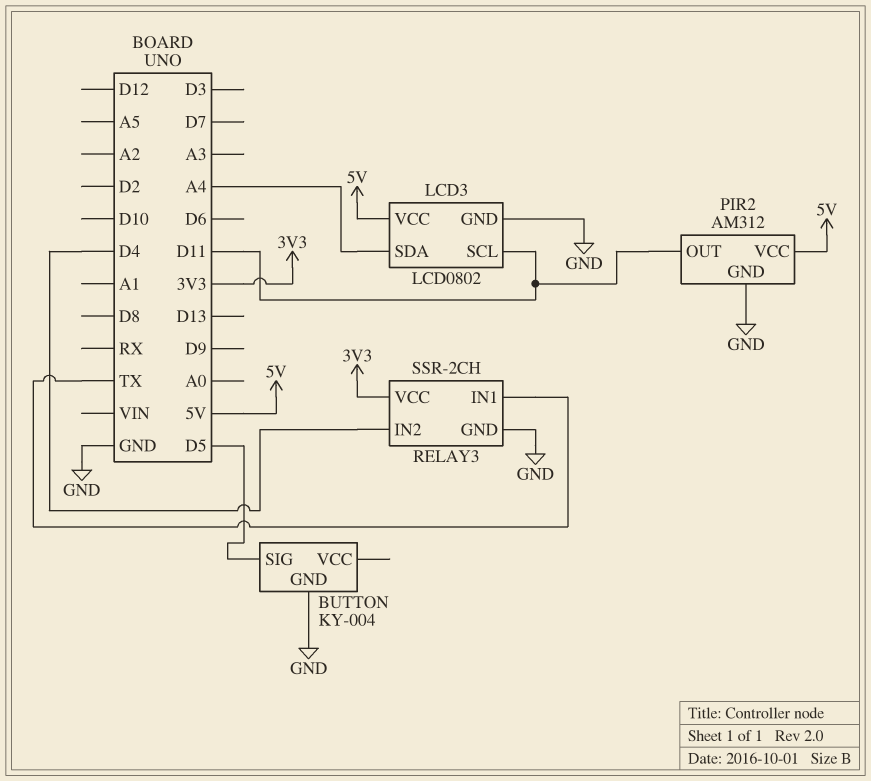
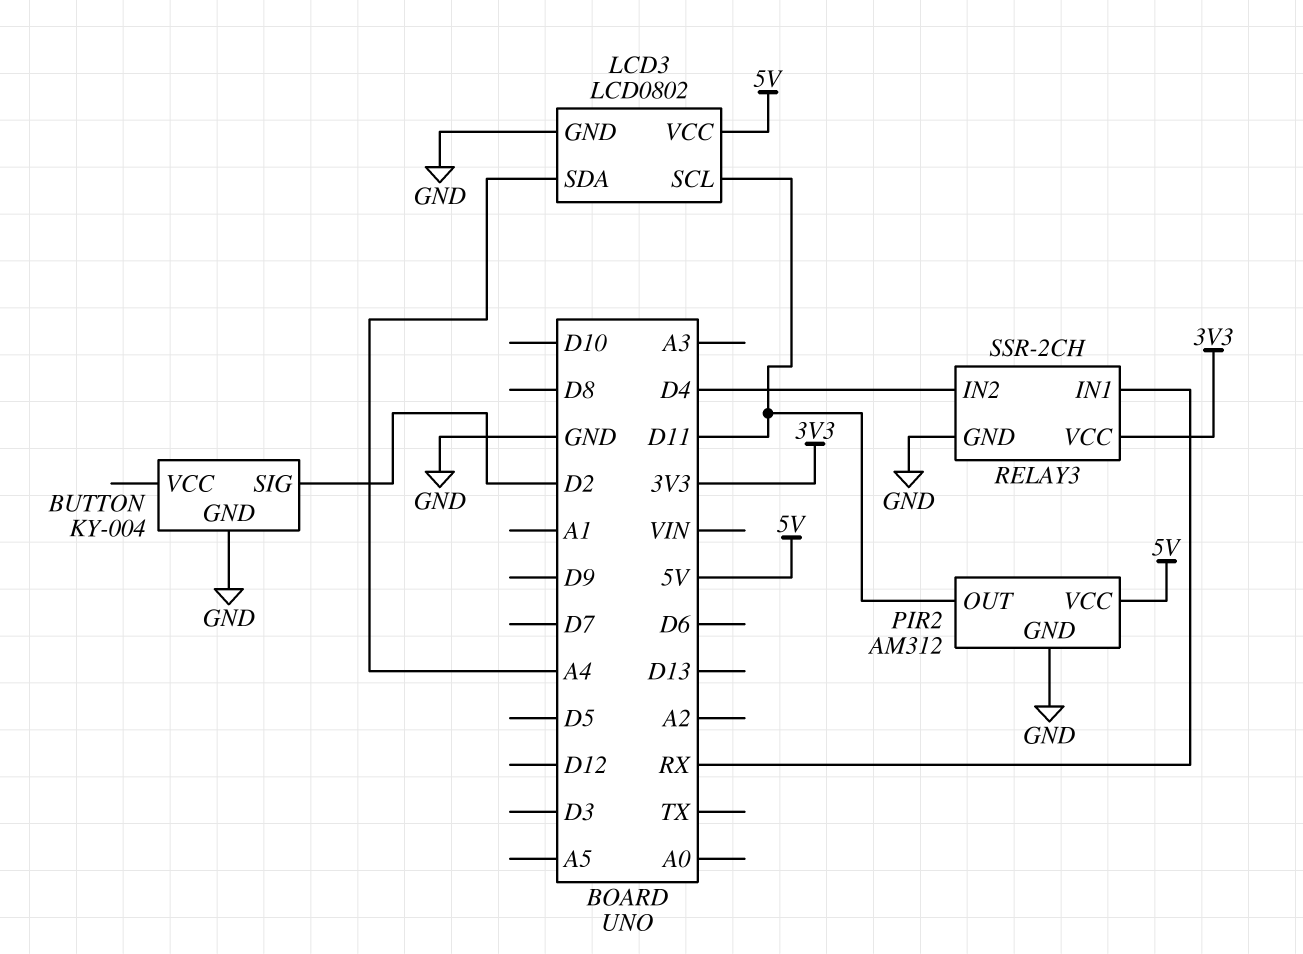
BUTTON pin SIG: D5 -> D2
RELAY3 pin IN1: TX -> RX

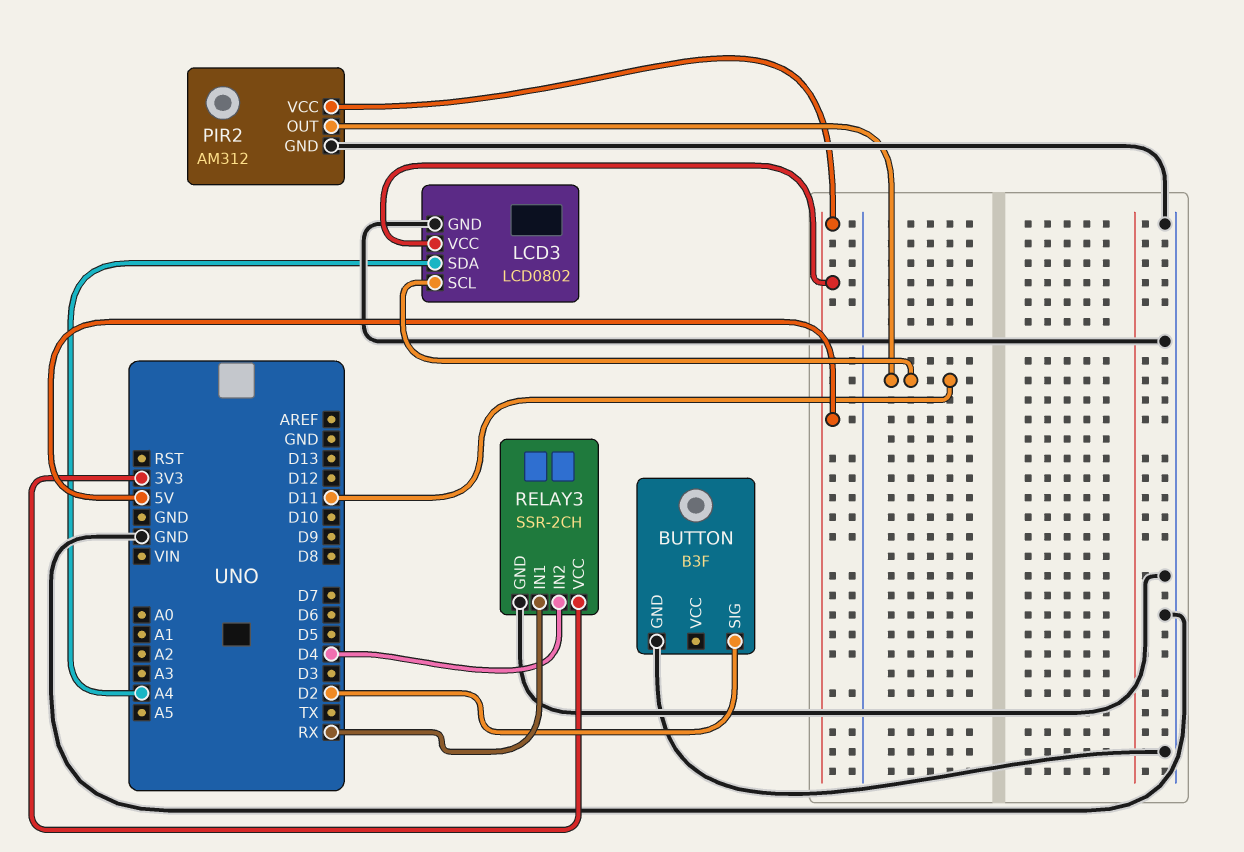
BUTTON: KY-004 -> B3F

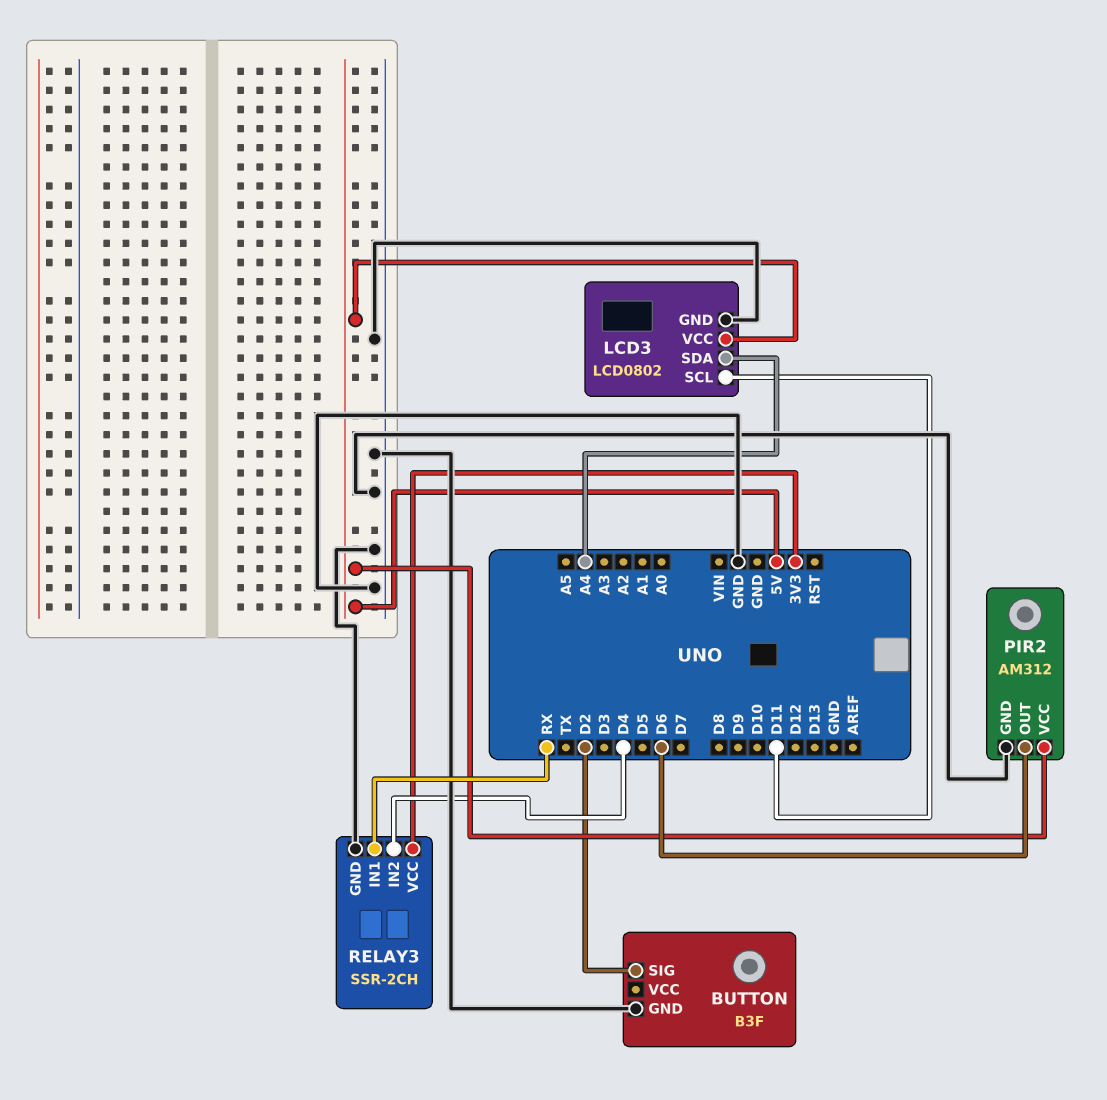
PIR2 pin OUT: D11 -> D6

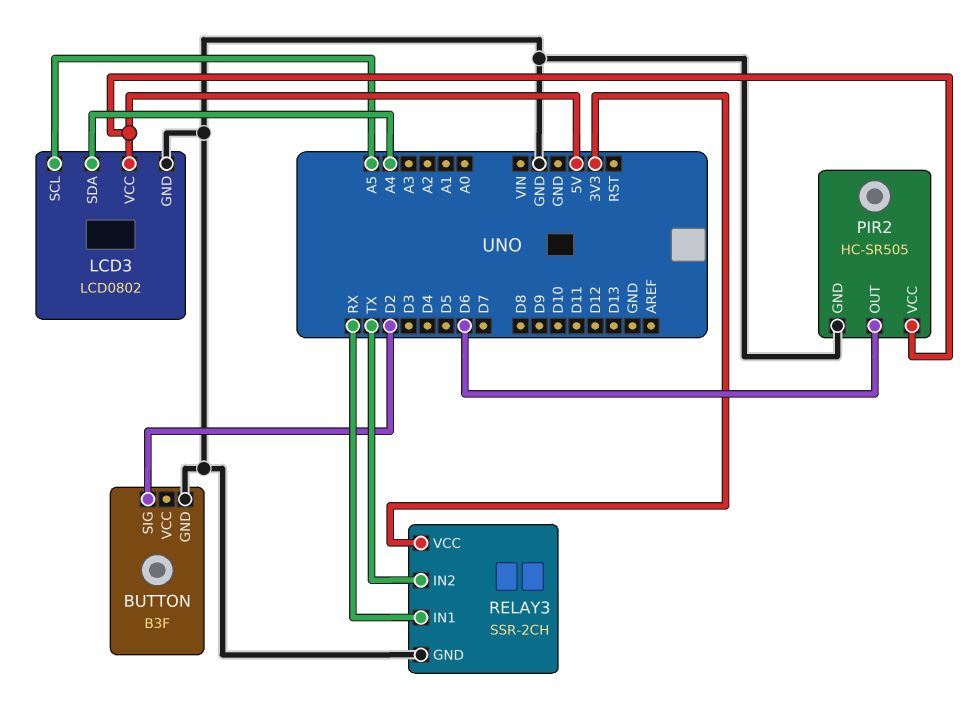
LCD3 pin SCL: D11 -> A5
PIR2: AM312 -> HC-SR505
RELAY3 pin IN2: D4 -> TX

